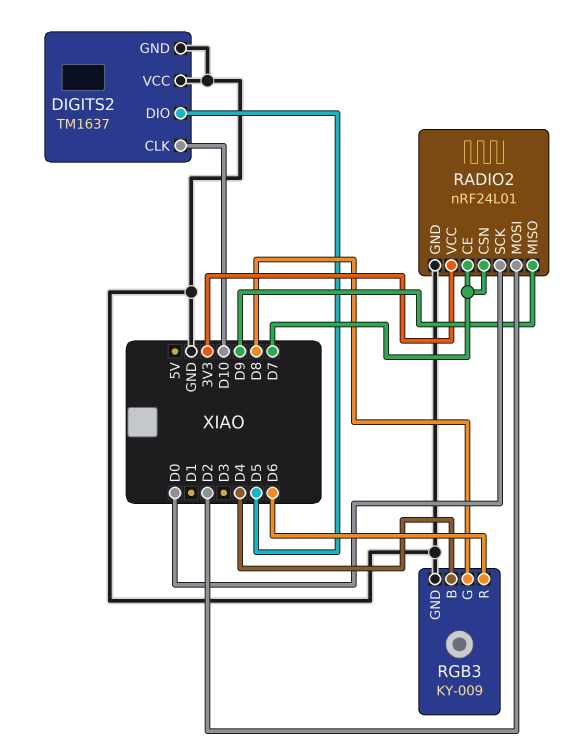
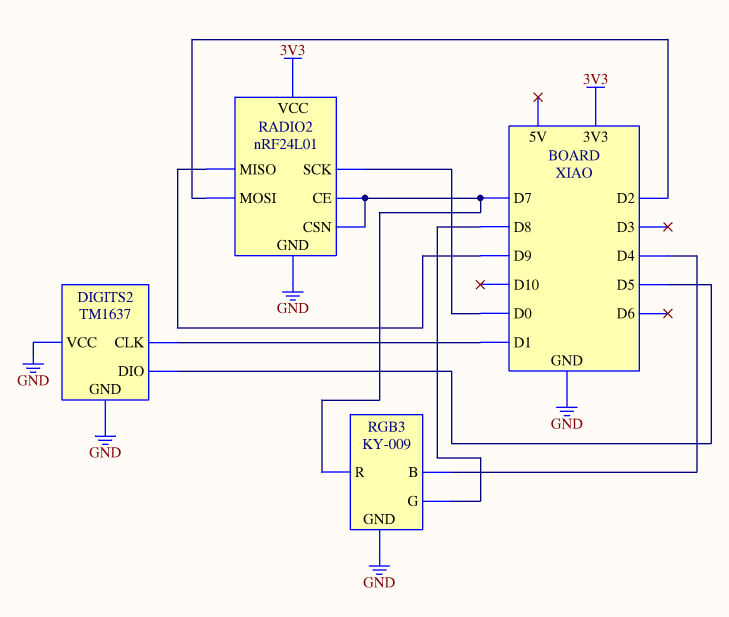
DIGITS2 pin CLK: D10 -> D1
RGB3 pin R: D6 -> D7

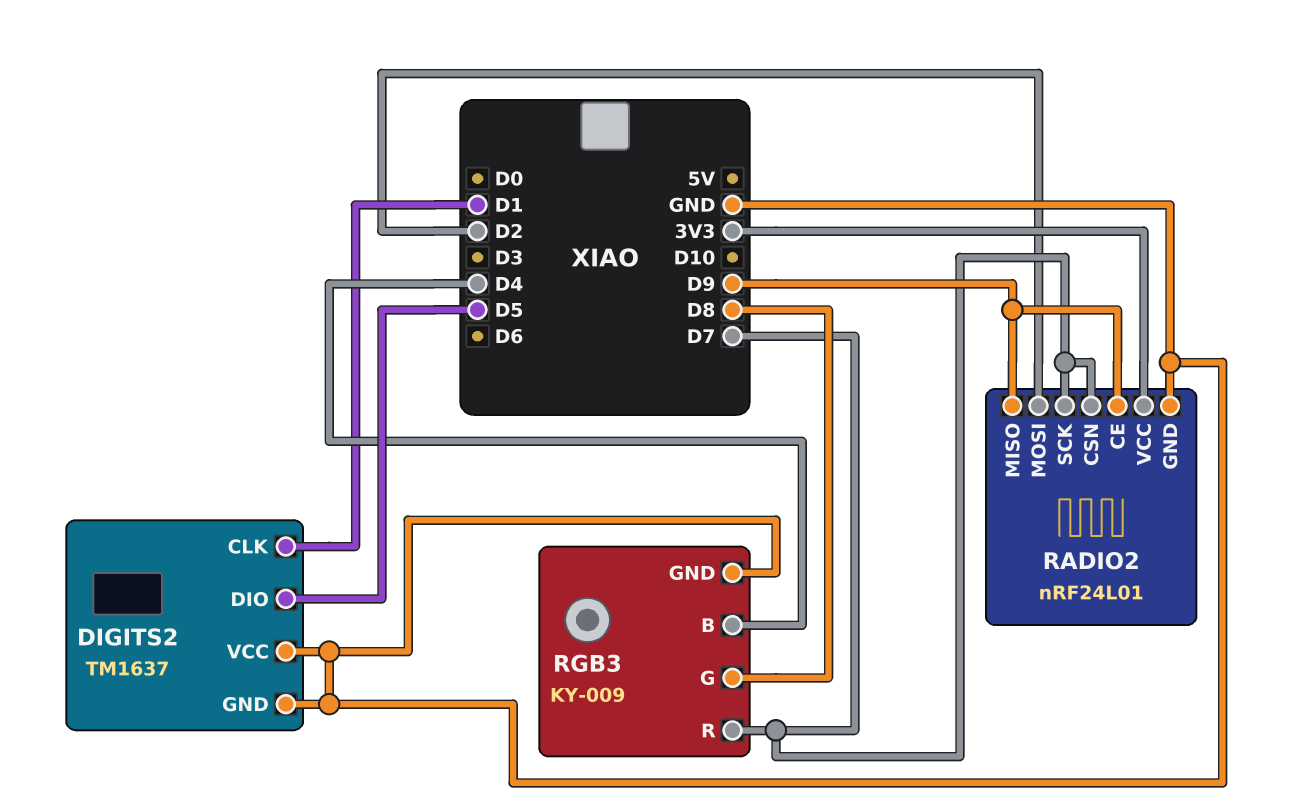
RADIO2 pin CE: D7 -> D9
RADIO2 pin SCK: D0 -> D7

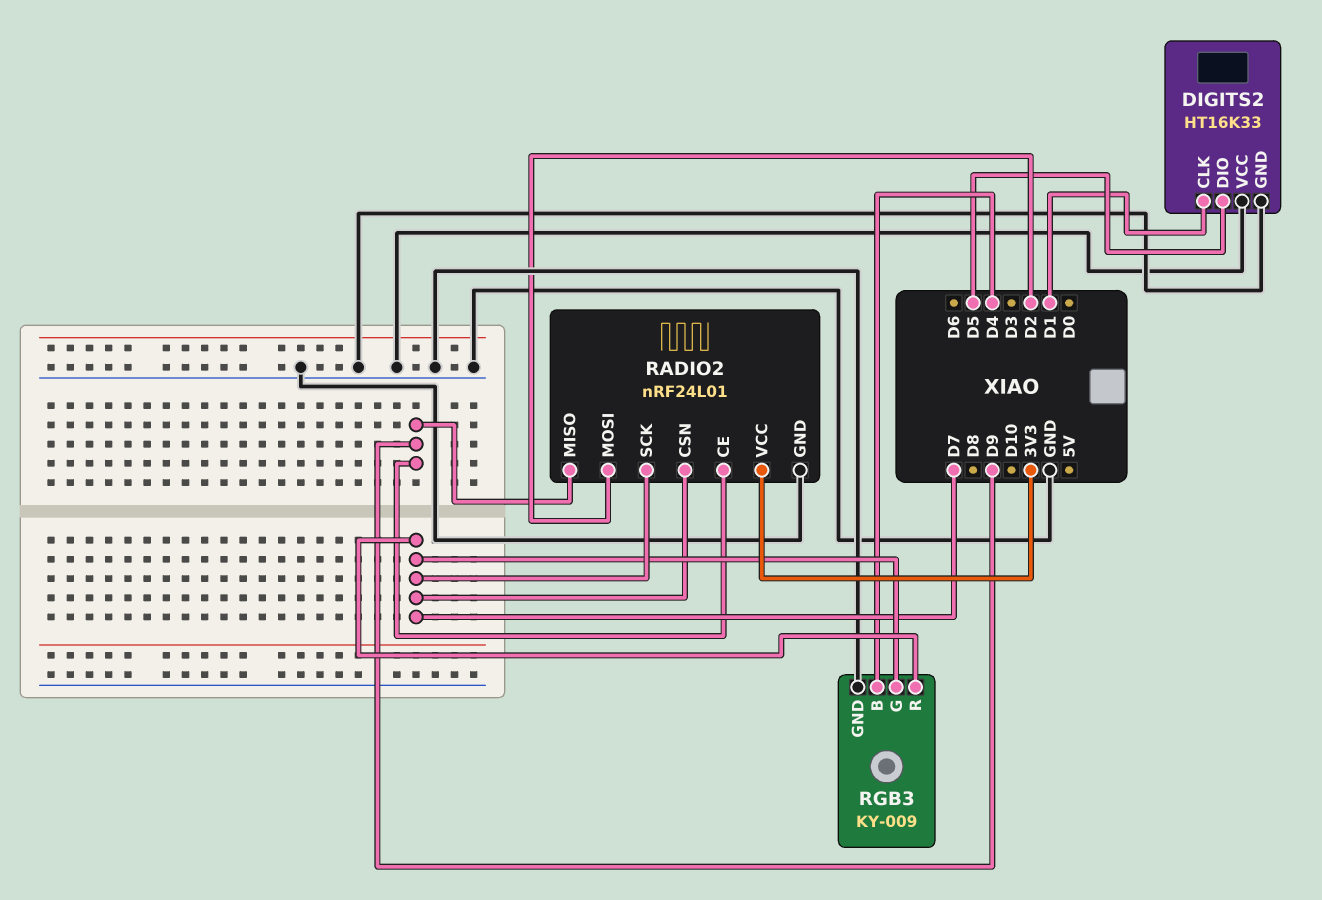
DIGITS2: TM1637 -> HT16K33
RGB3 pin G: D8 -> D7

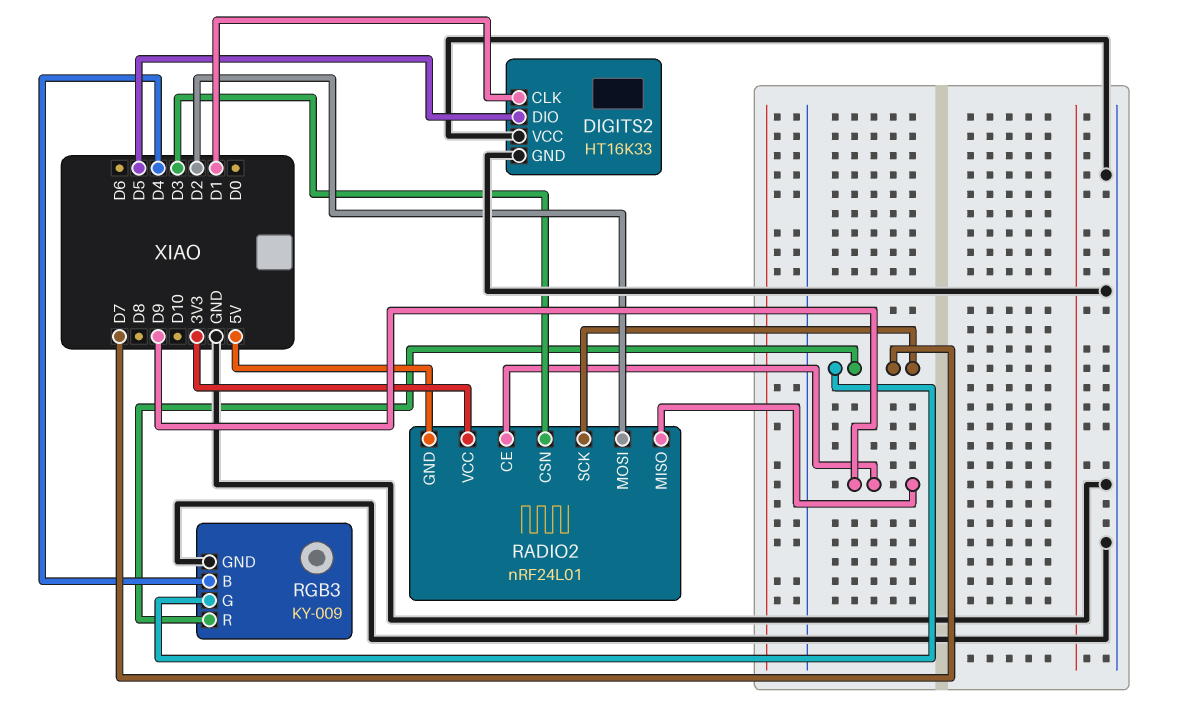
RADIO2 pin CSN: D7 -> D3
RADIO2 pin GND: GND -> 5V

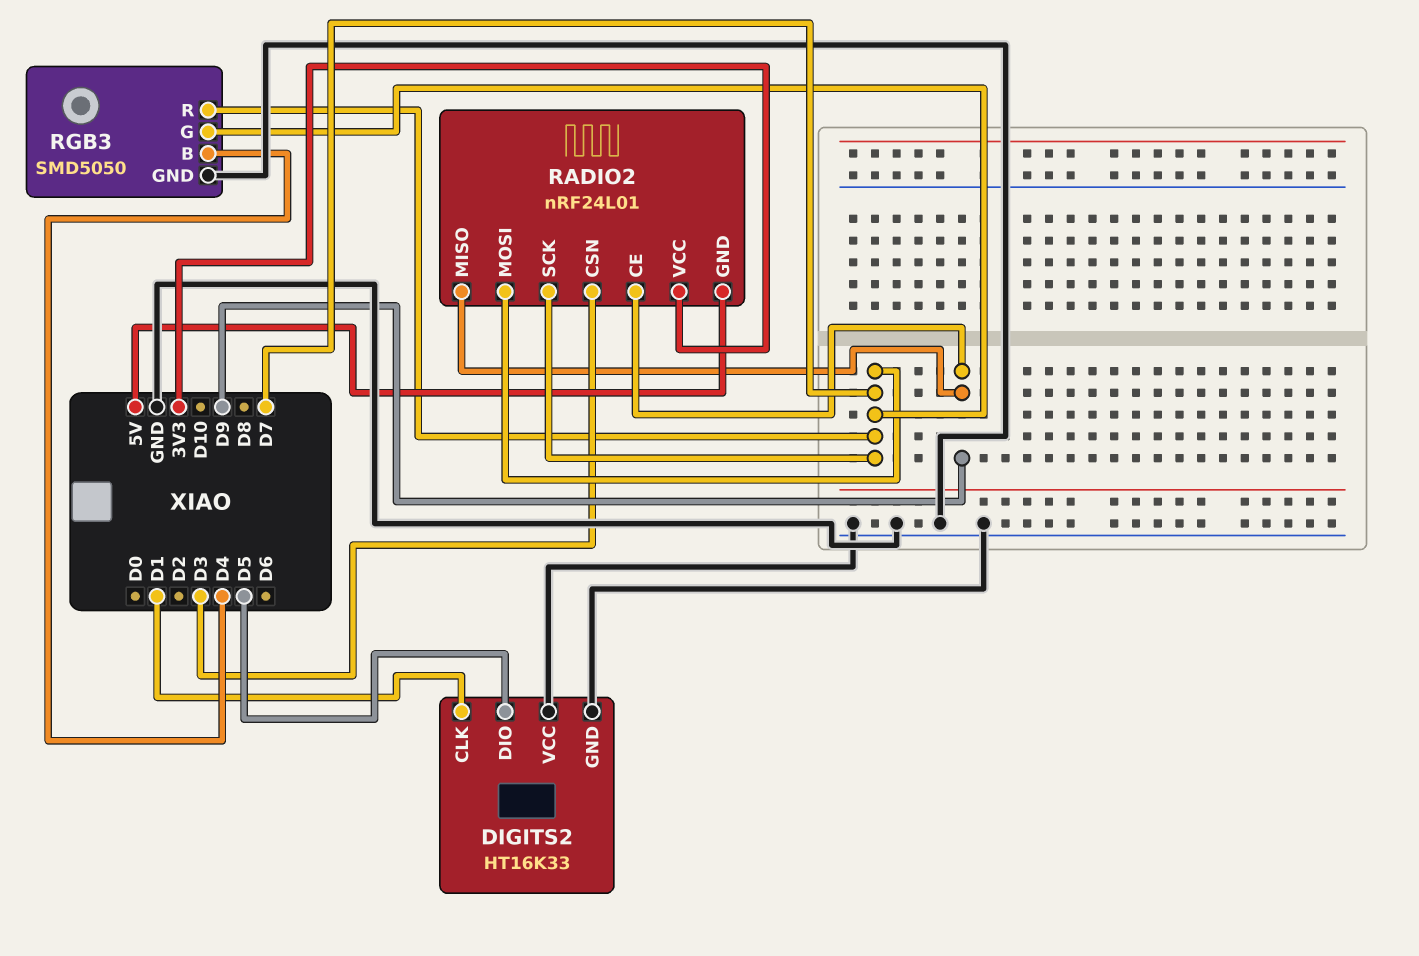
RADIO2 pin MOSI: D2 -> D7
RGB3: KY-009 -> SMD5050

